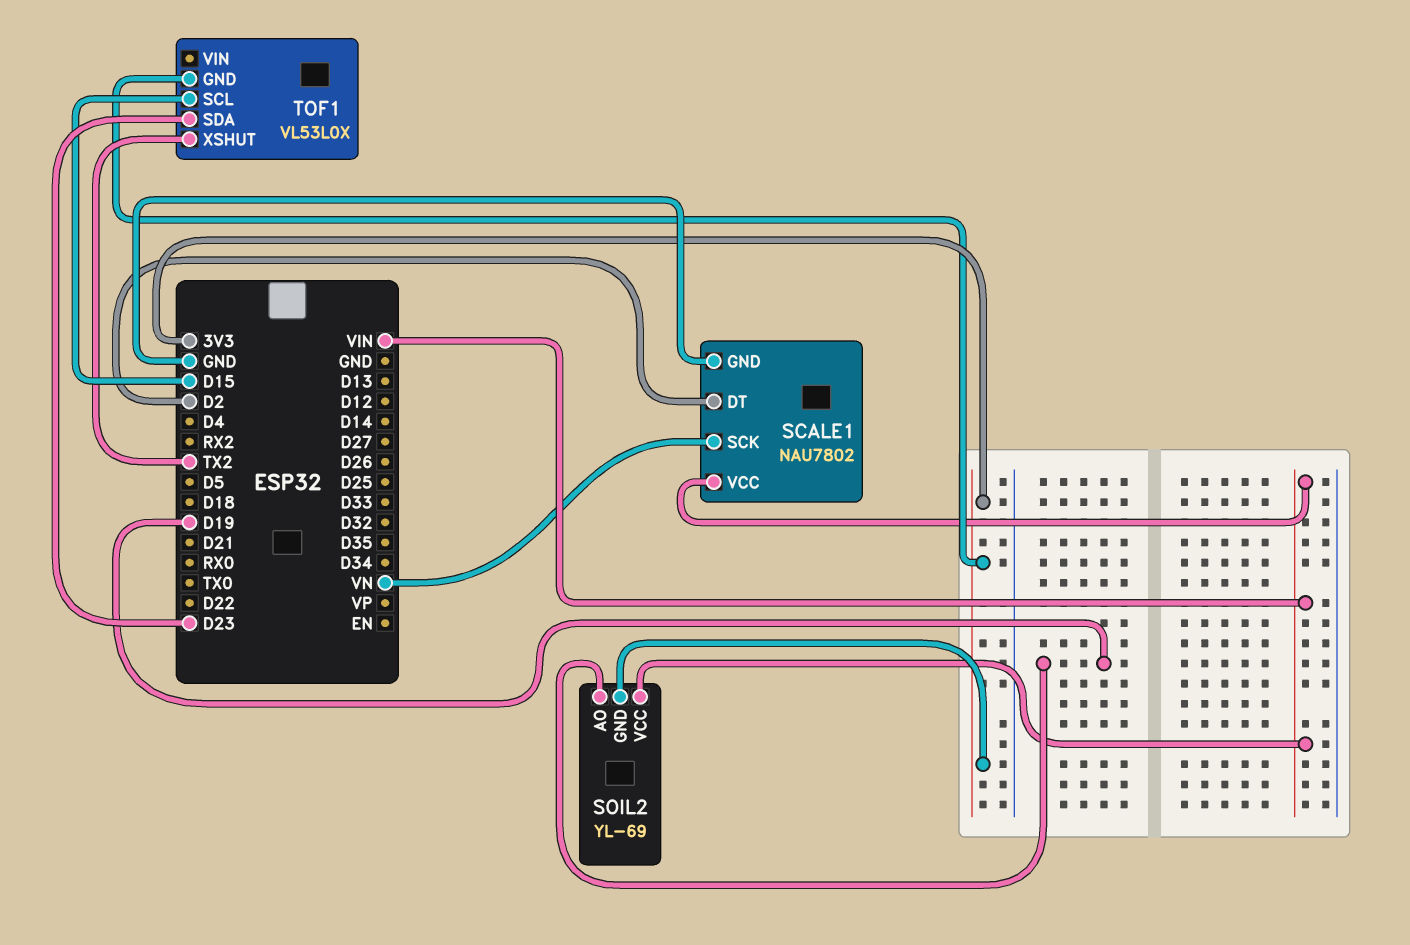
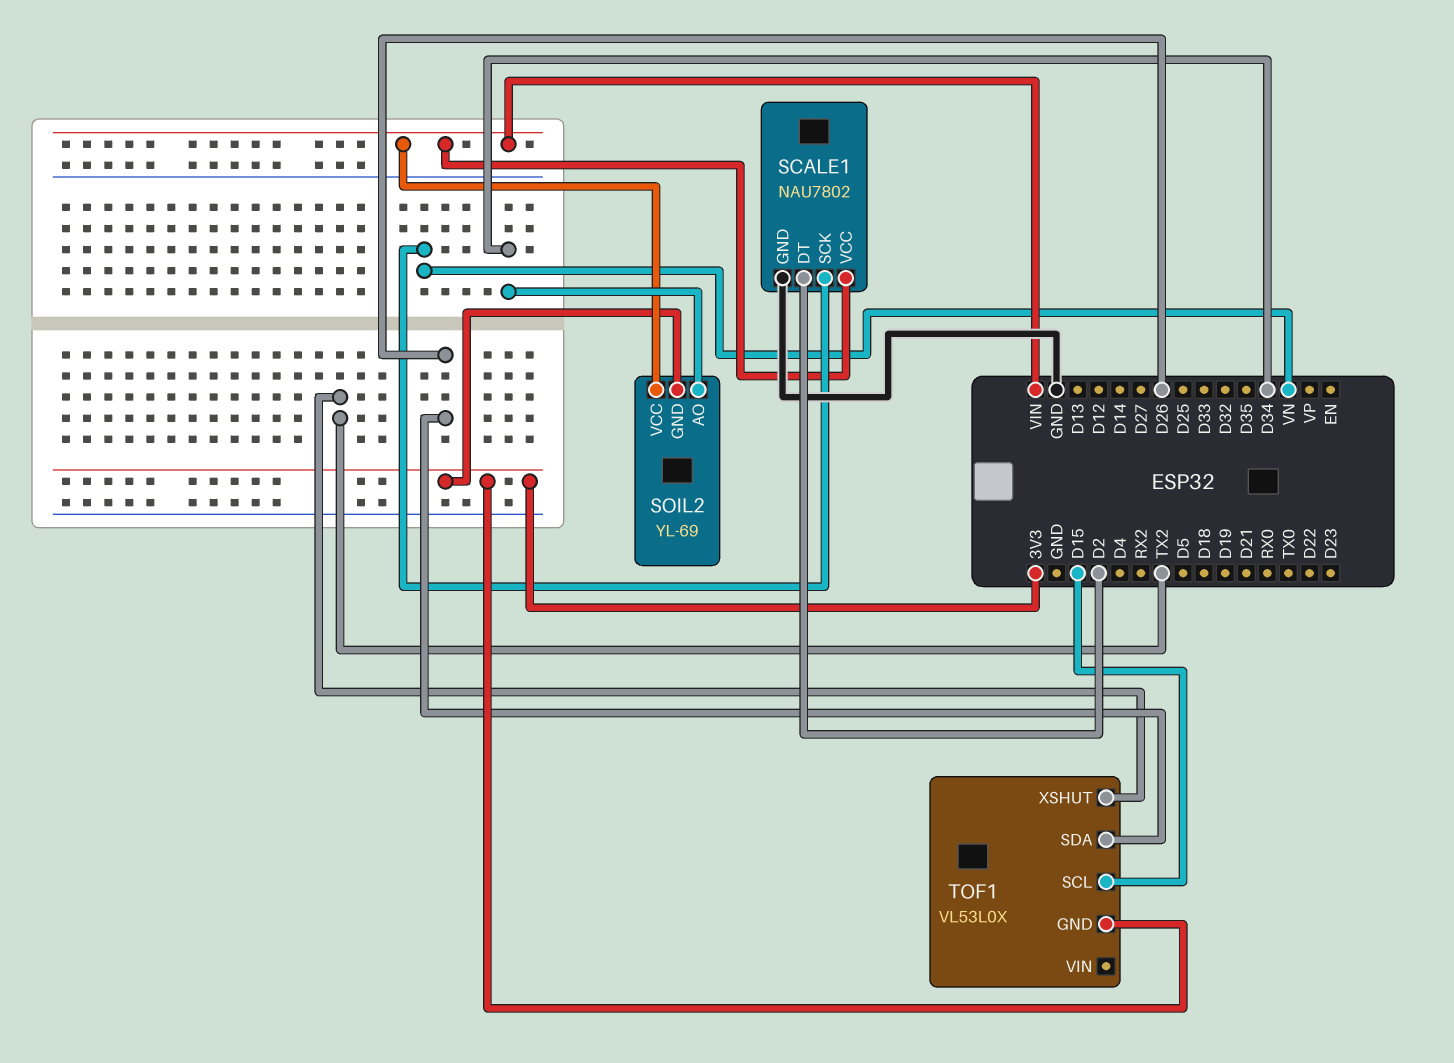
SOIL2 pin AO: D19 -> D34
TOF1 pin SDA: D23 -> D26

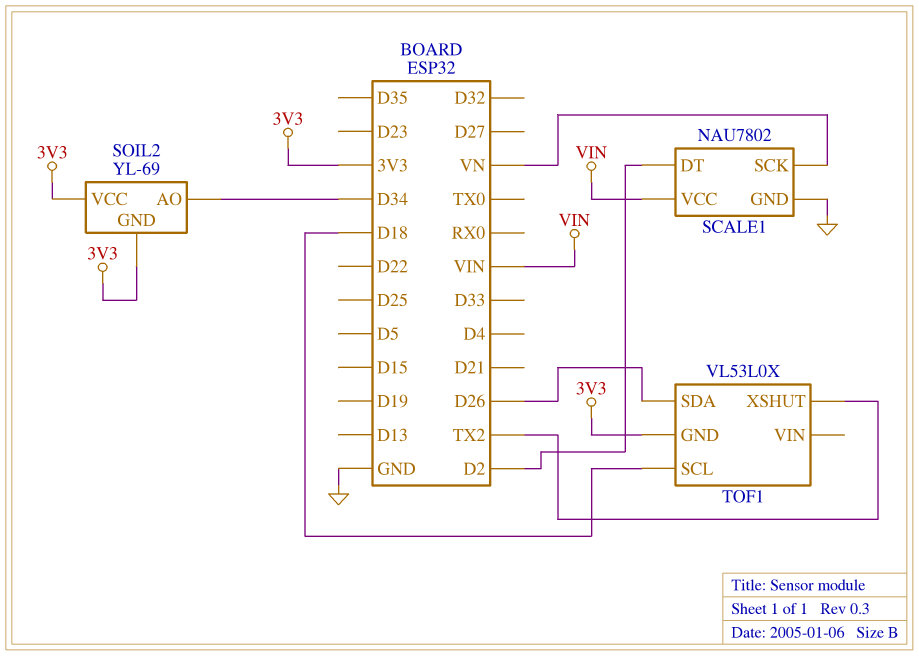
SOIL2 pin VCC: VIN -> 3V3
TOF1 pin SCL: D15 -> D18

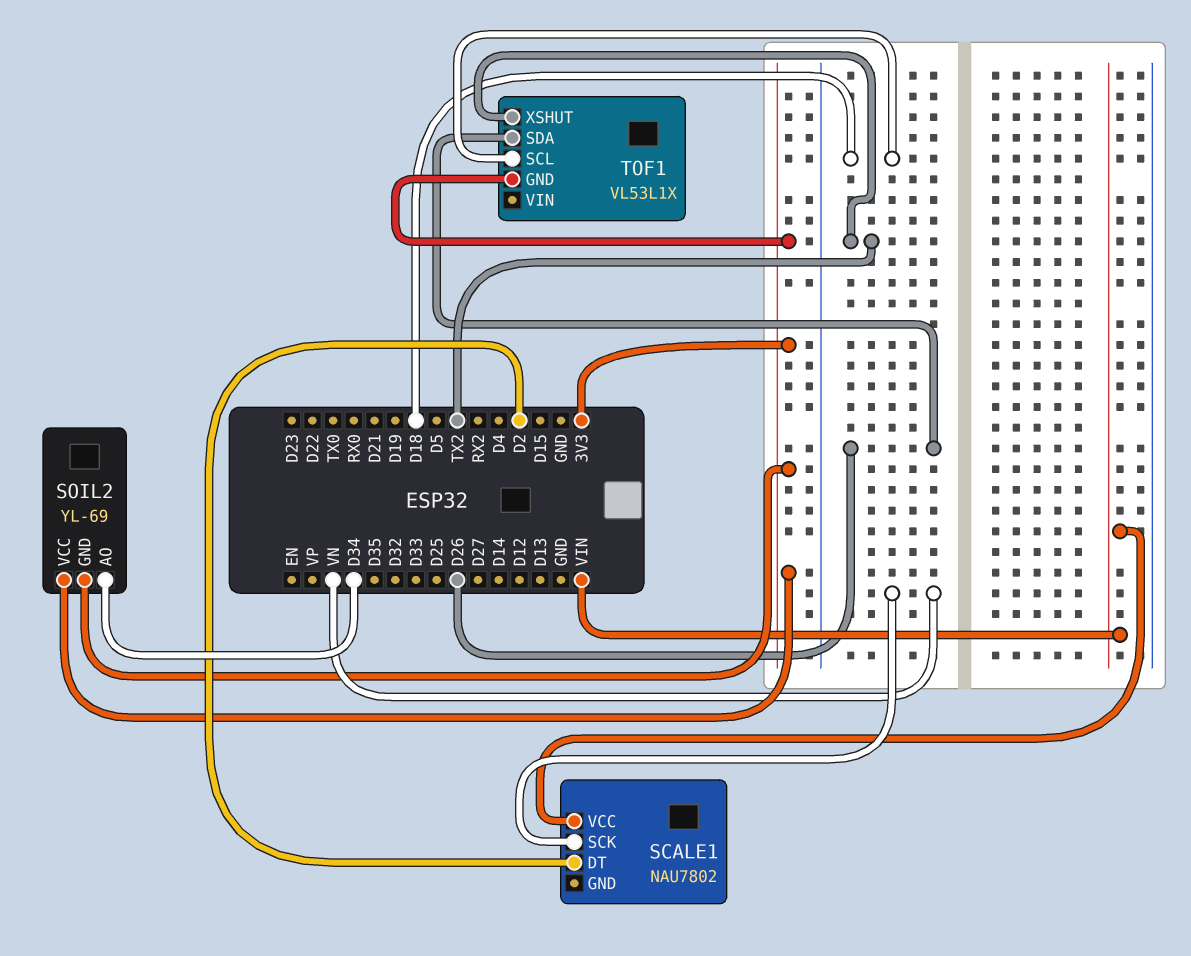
SCALE1 pin GND: GND -> none
TOF1: VL53L0X -> VL53L1X

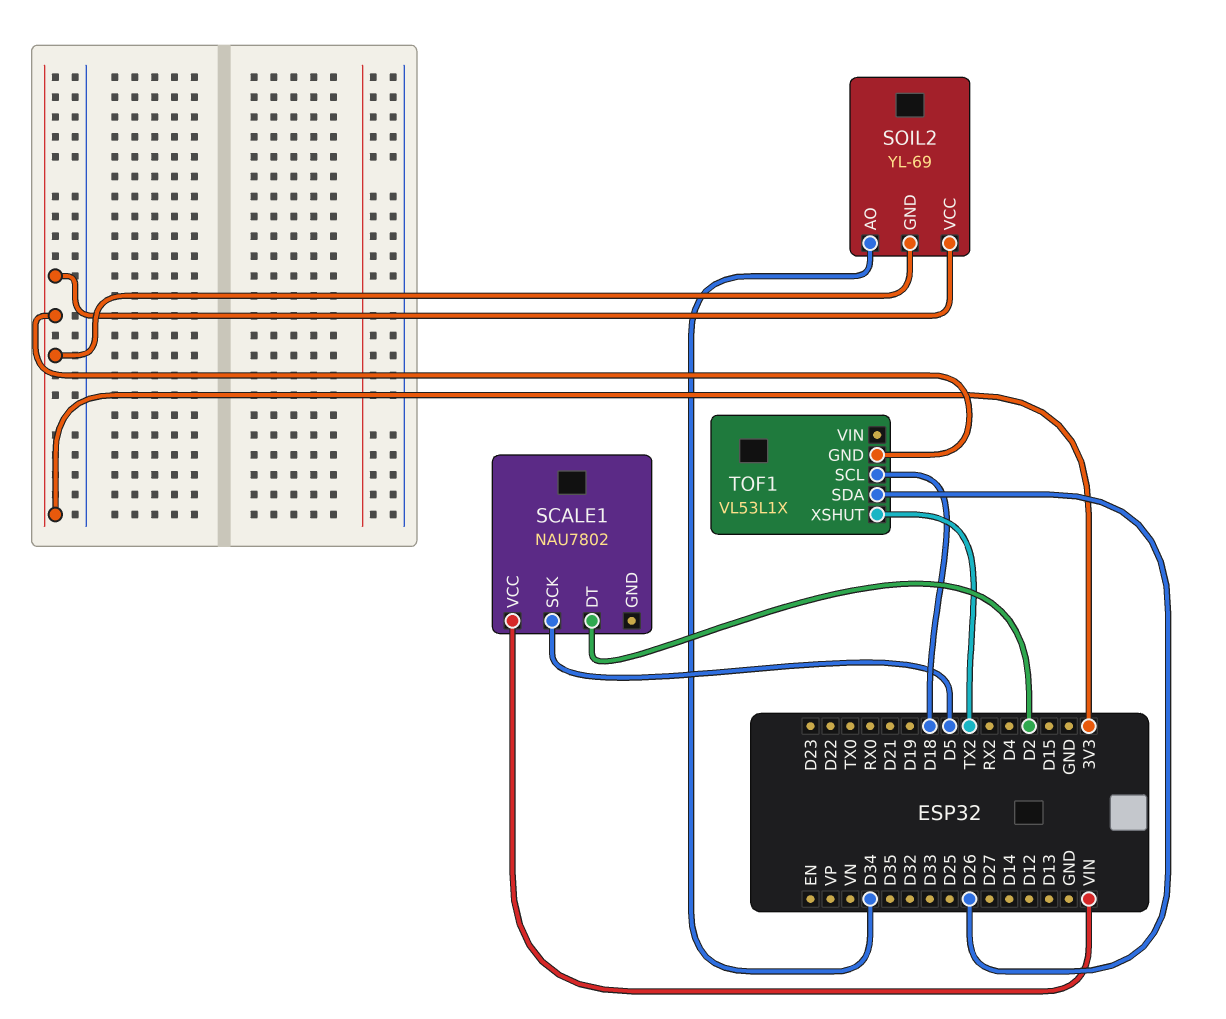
SCALE1 pin SCK: VN -> D5

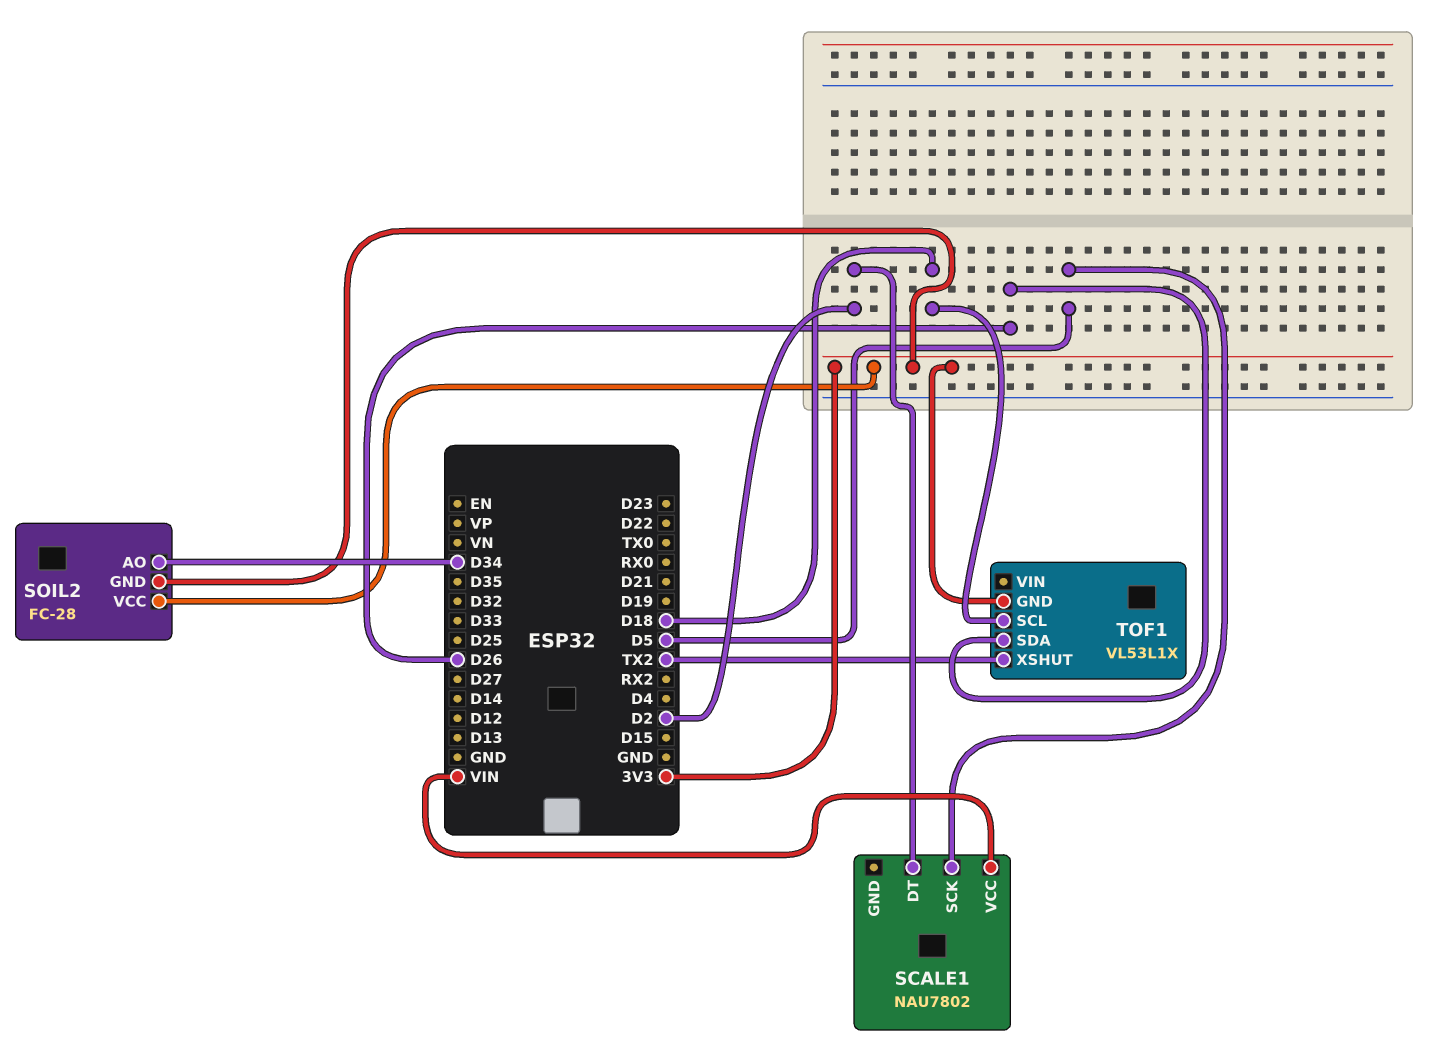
SOIL2: YL-69 -> FC-28

